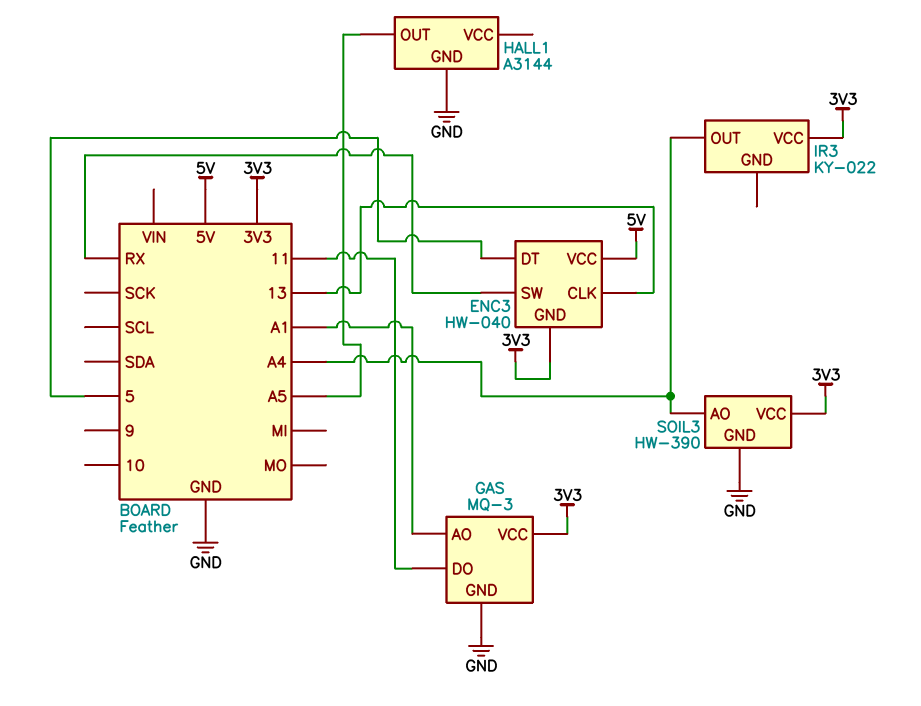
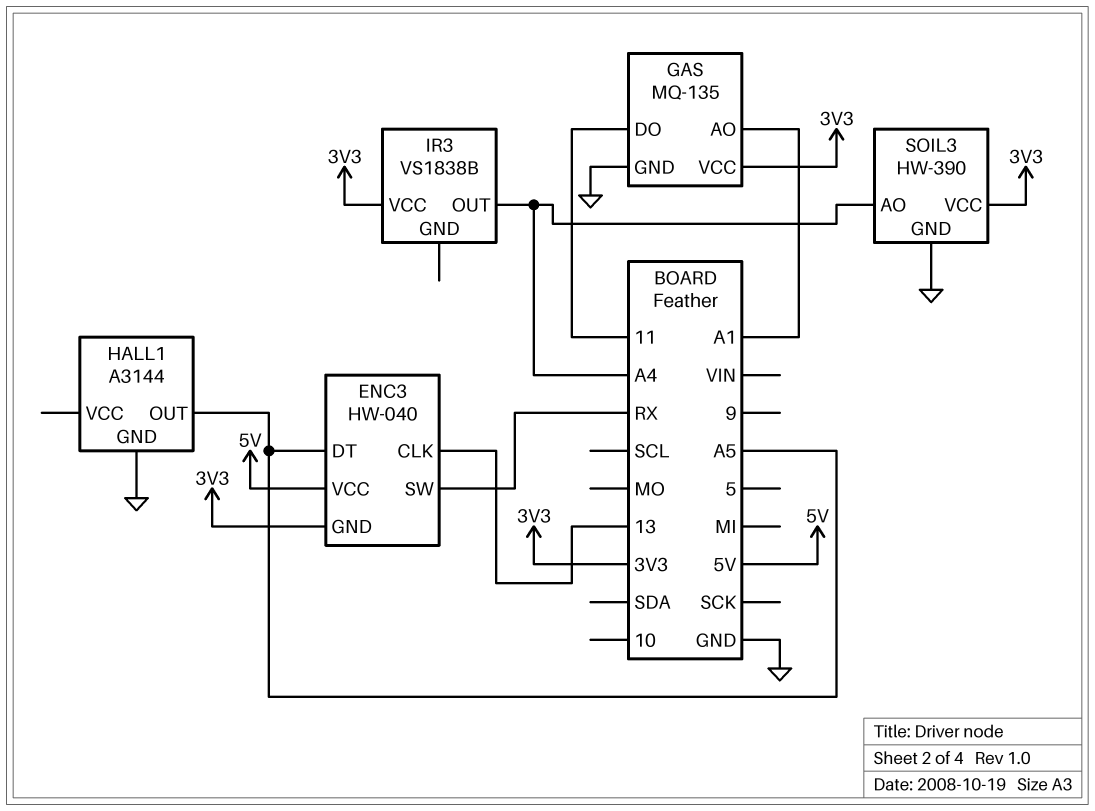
ENC3 pin DT: 5 -> A5
GAS: MQ-3 -> MQ-135
IR3: KY-022 -> VS1838B

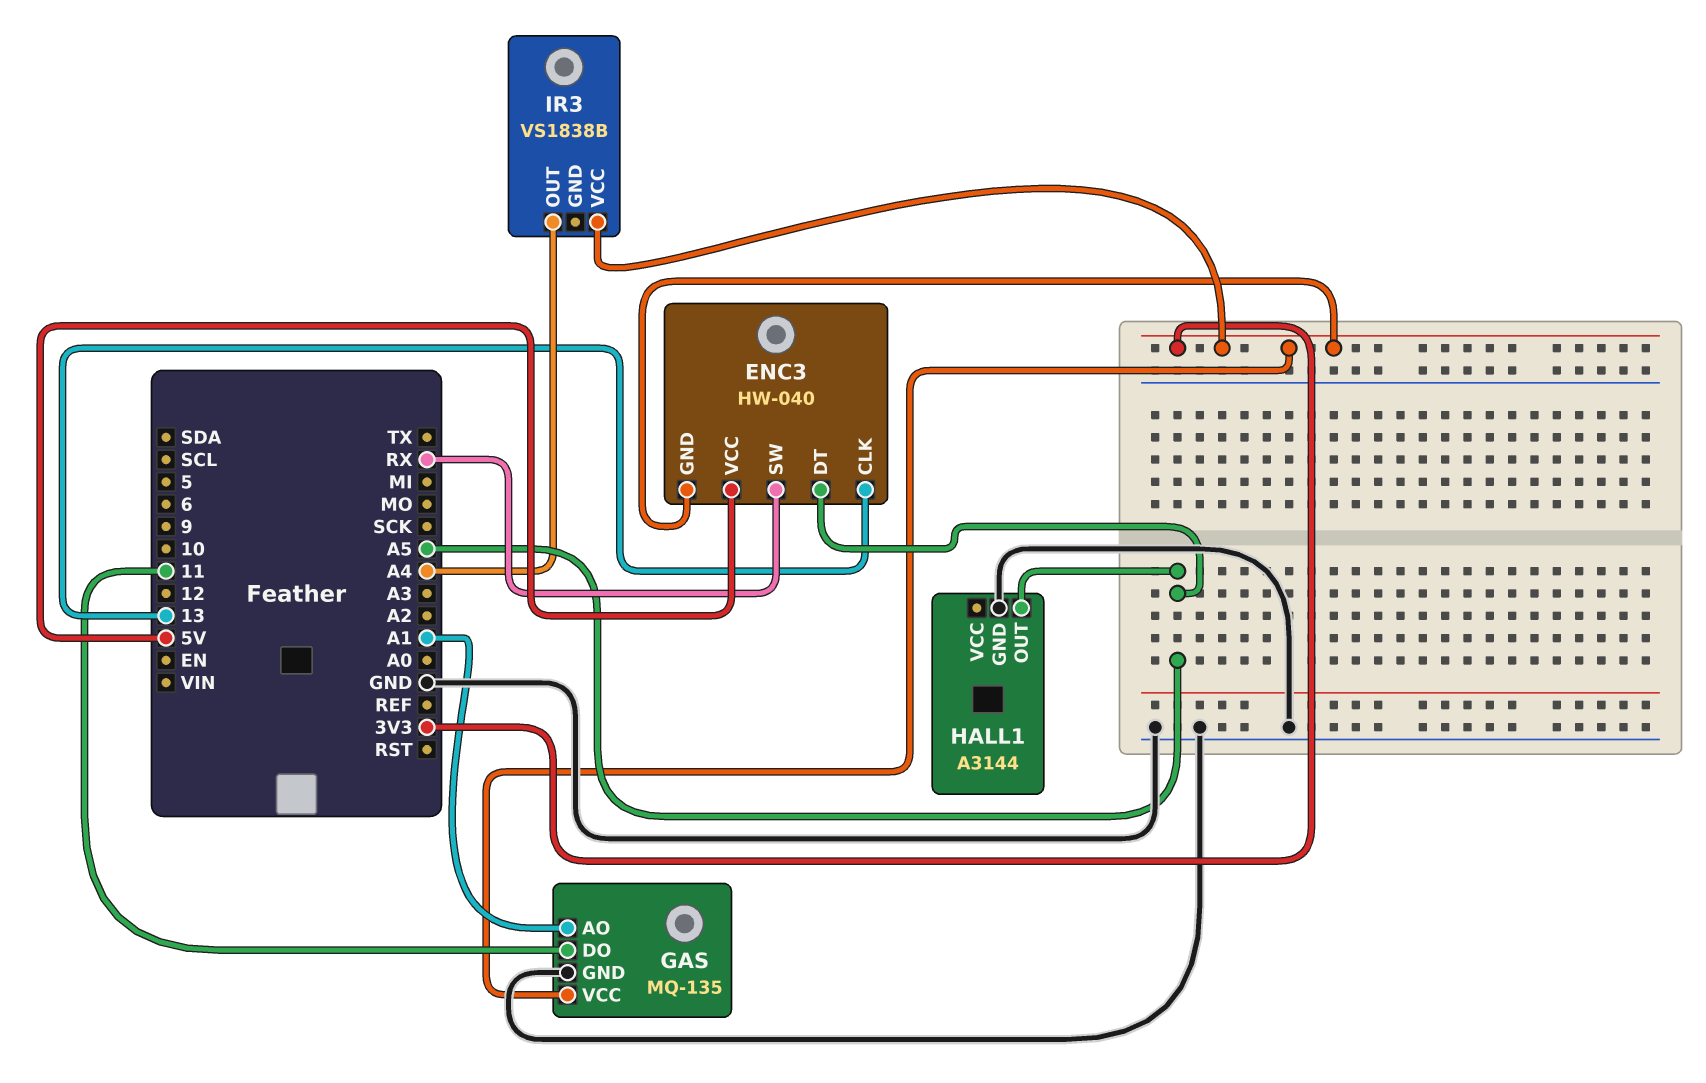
SOIL3: HW-390 -> none
SOIL3 pin AO: A4 -> none
SOIL3 pin GND: GND -> none
SOIL3 pin VCC: 3V3 -> none

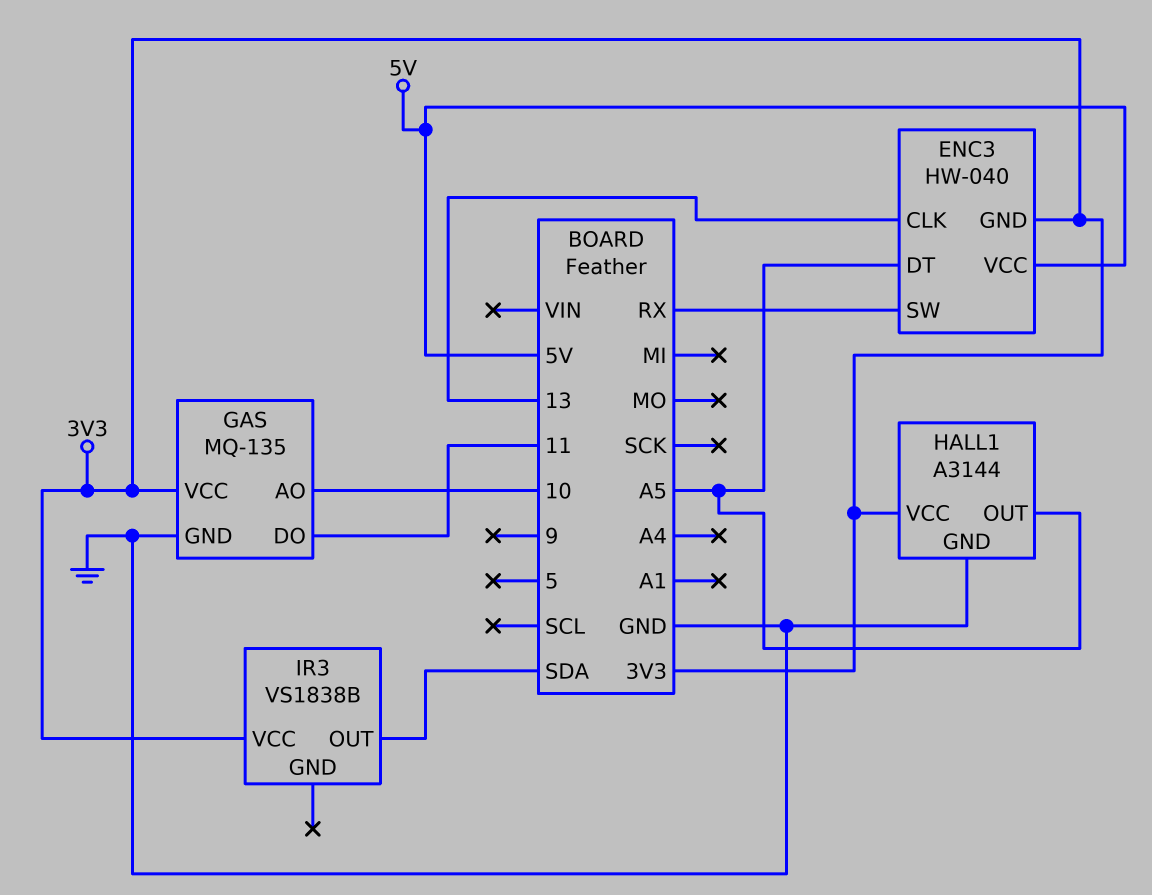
GAS pin AO: A1 -> 10
HALL1 pin VCC: none -> 3V3
IR3 pin OUT: A4 -> SDA

